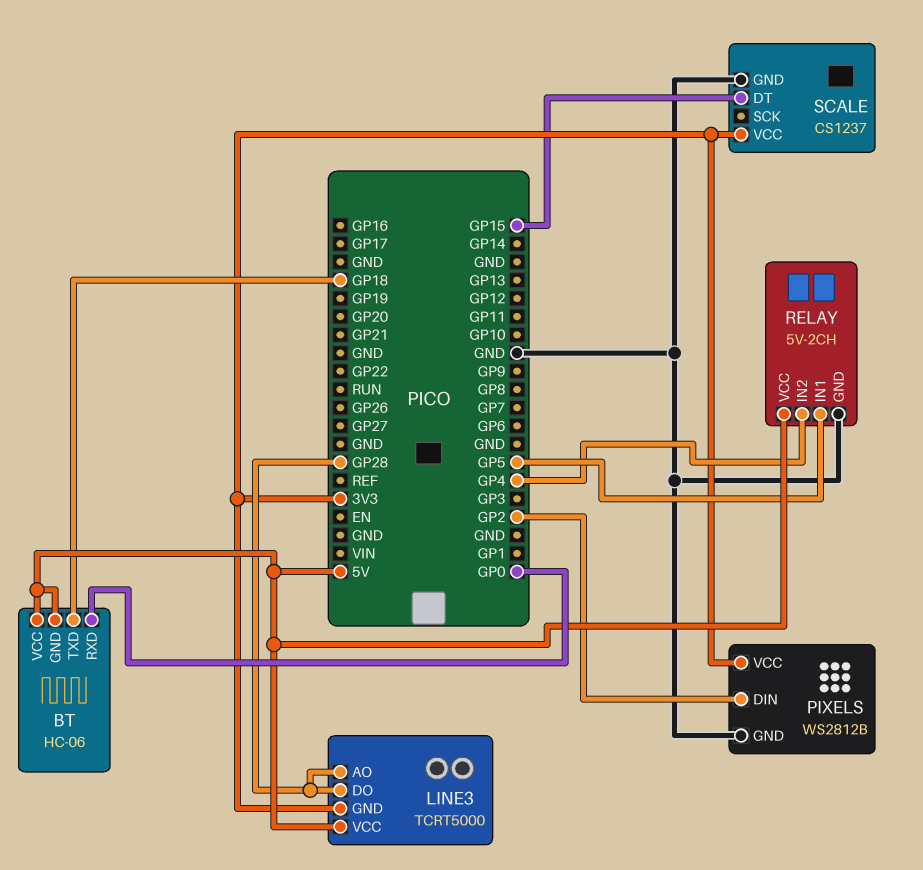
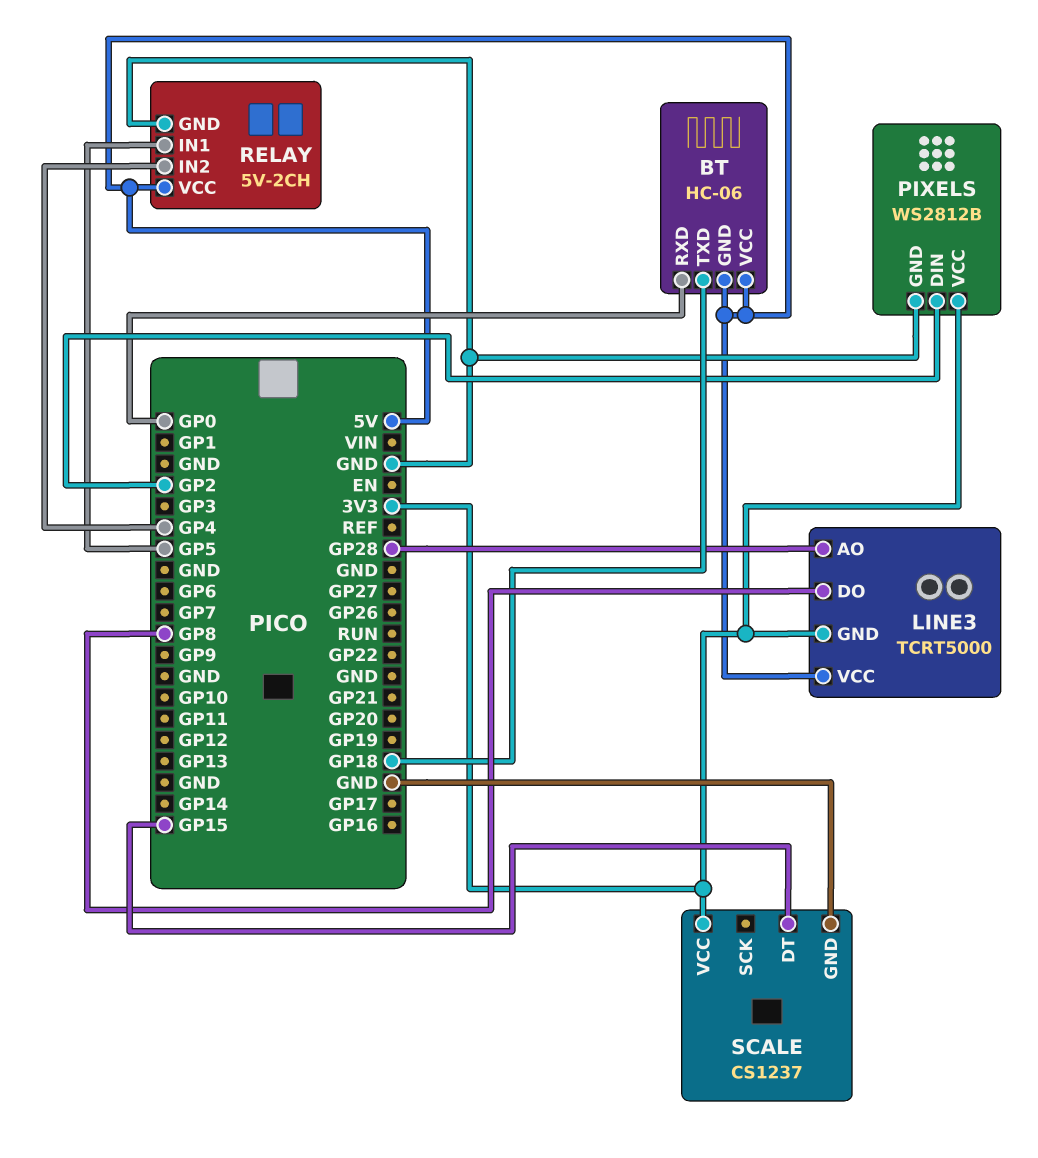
LINE3 pin DO: GP28 -> GP8

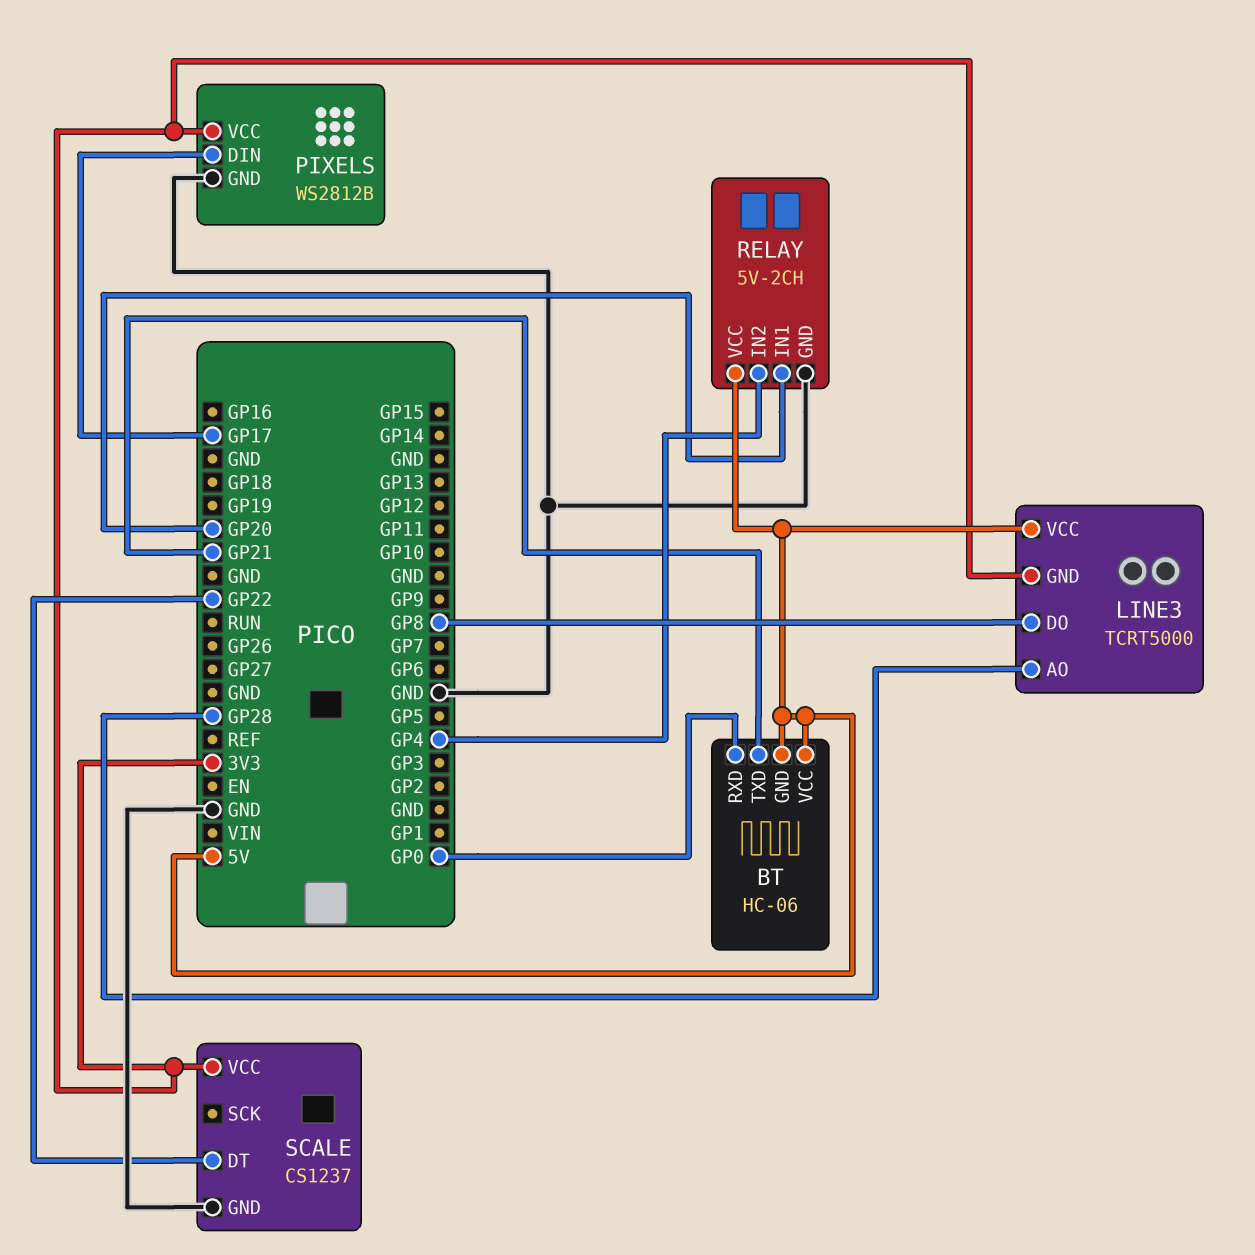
BT pin TXD: GP18 -> GP21
PIXELS pin DIN: GP2 -> GP17
RELAY pin IN1: GP5 -> GP20
SCALE pin DT: GP15 -> GP22

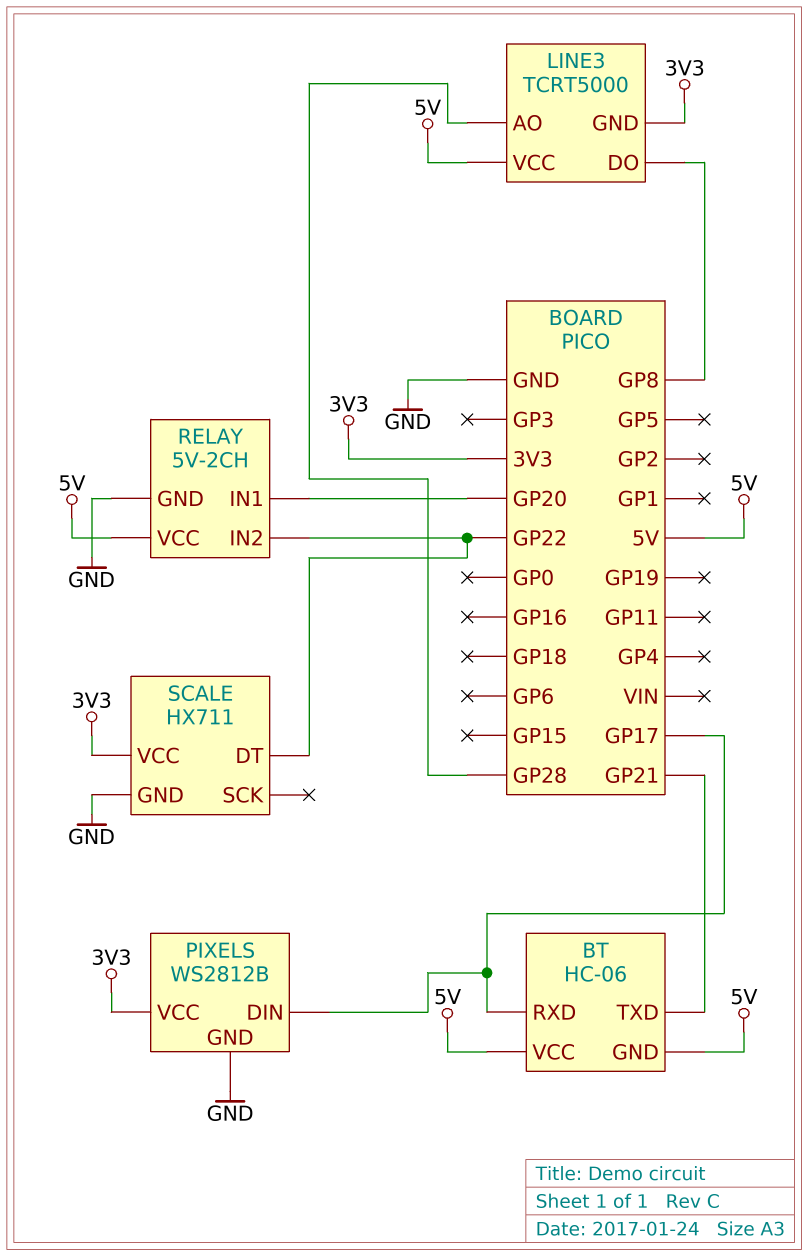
BT pin RXD: GP0 -> GP17
RELAY pin IN2: GP4 -> GP22
SCALE: CS1237 -> HX711

